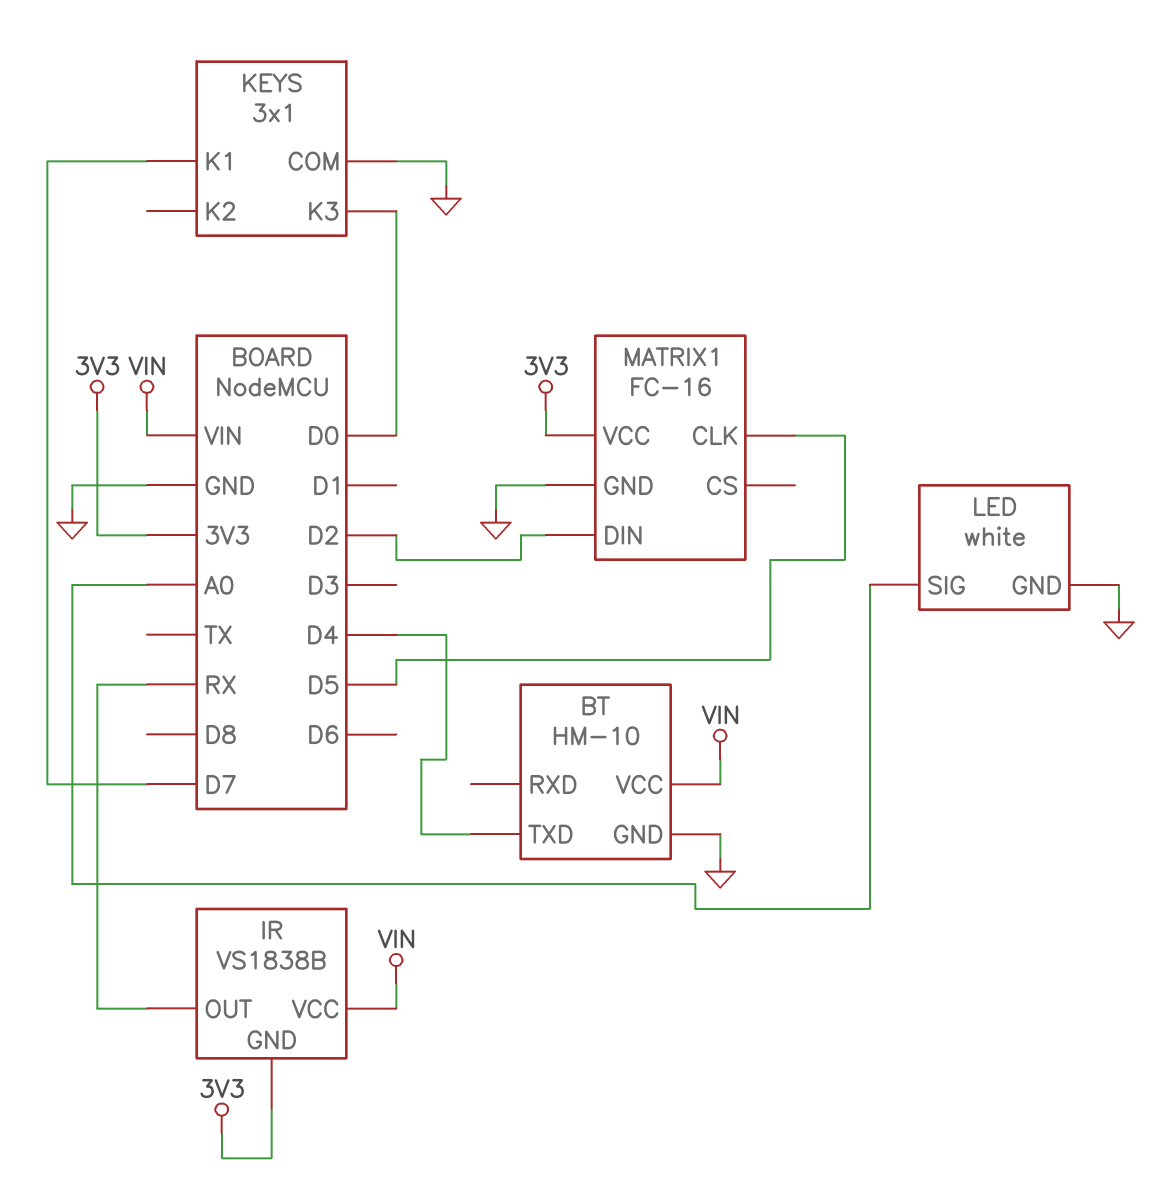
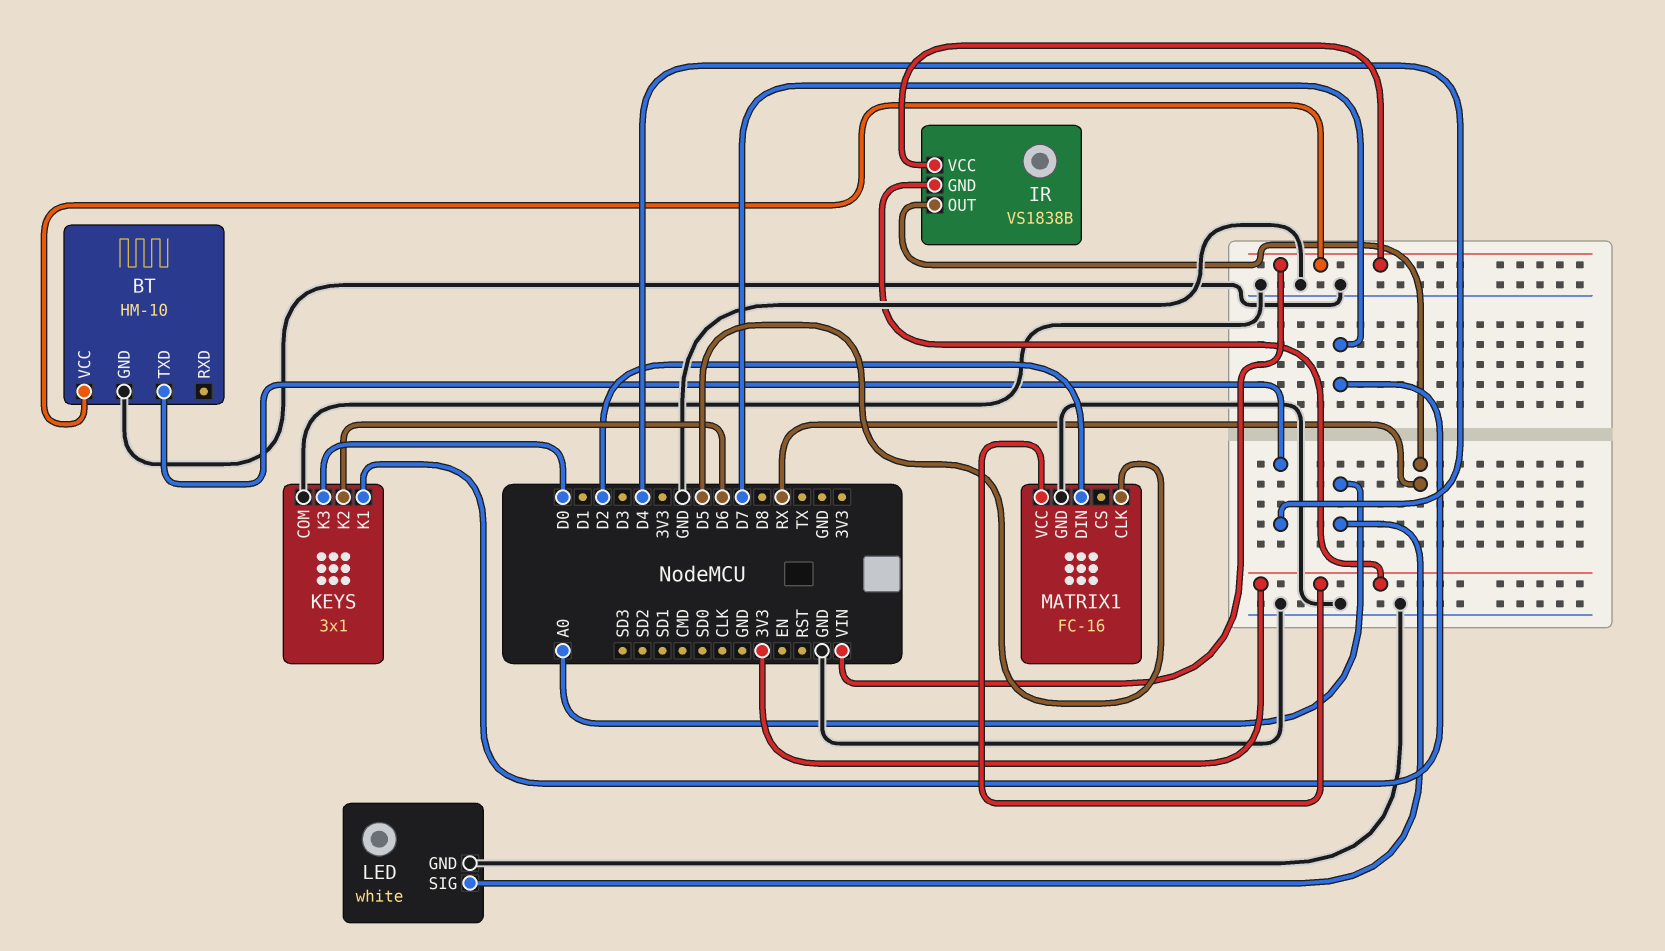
KEYS pin K2: none -> D6

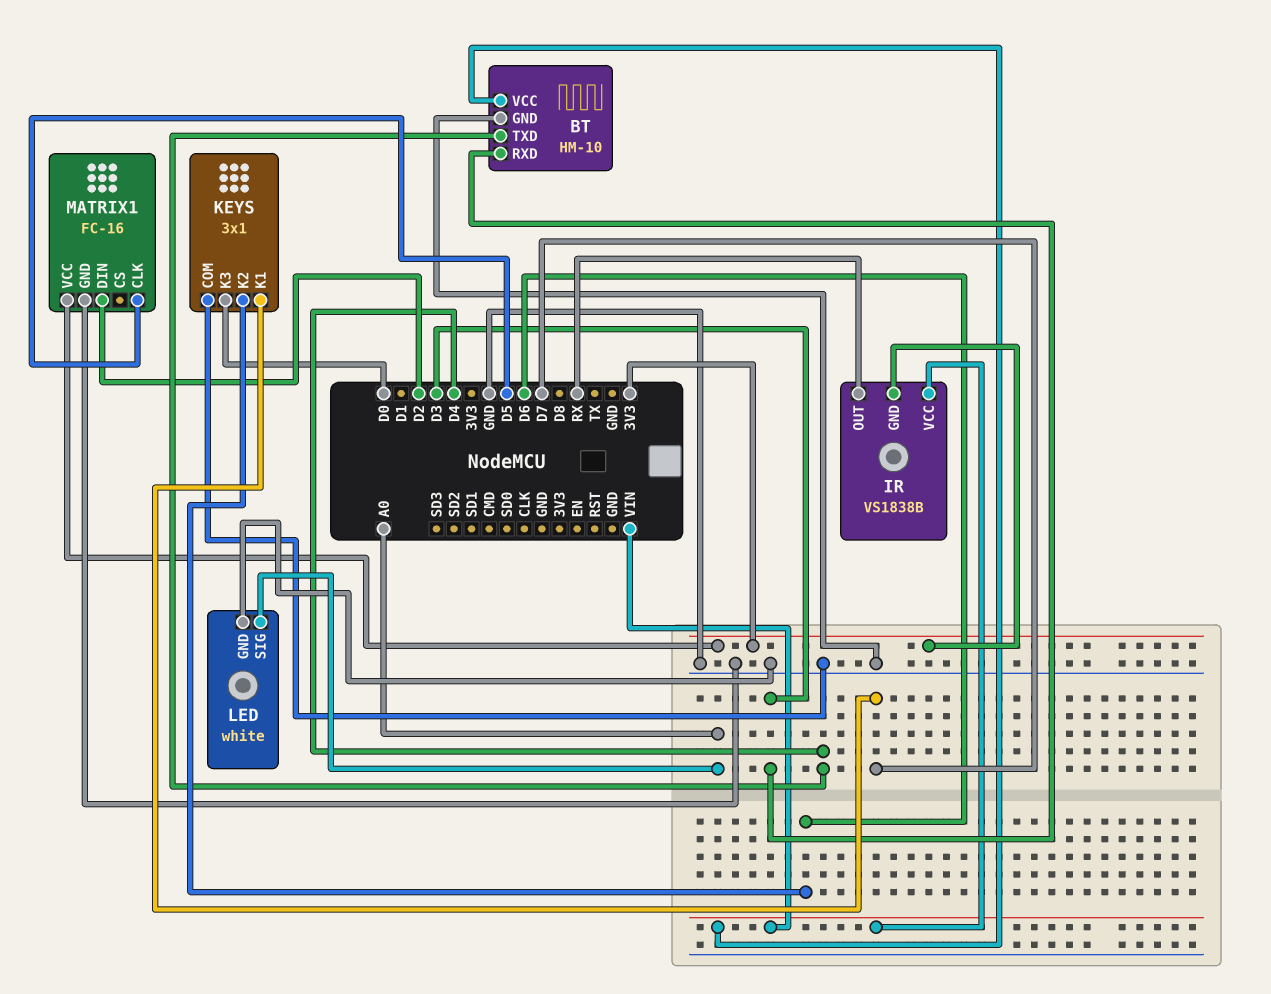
BT pin RXD: none -> D3

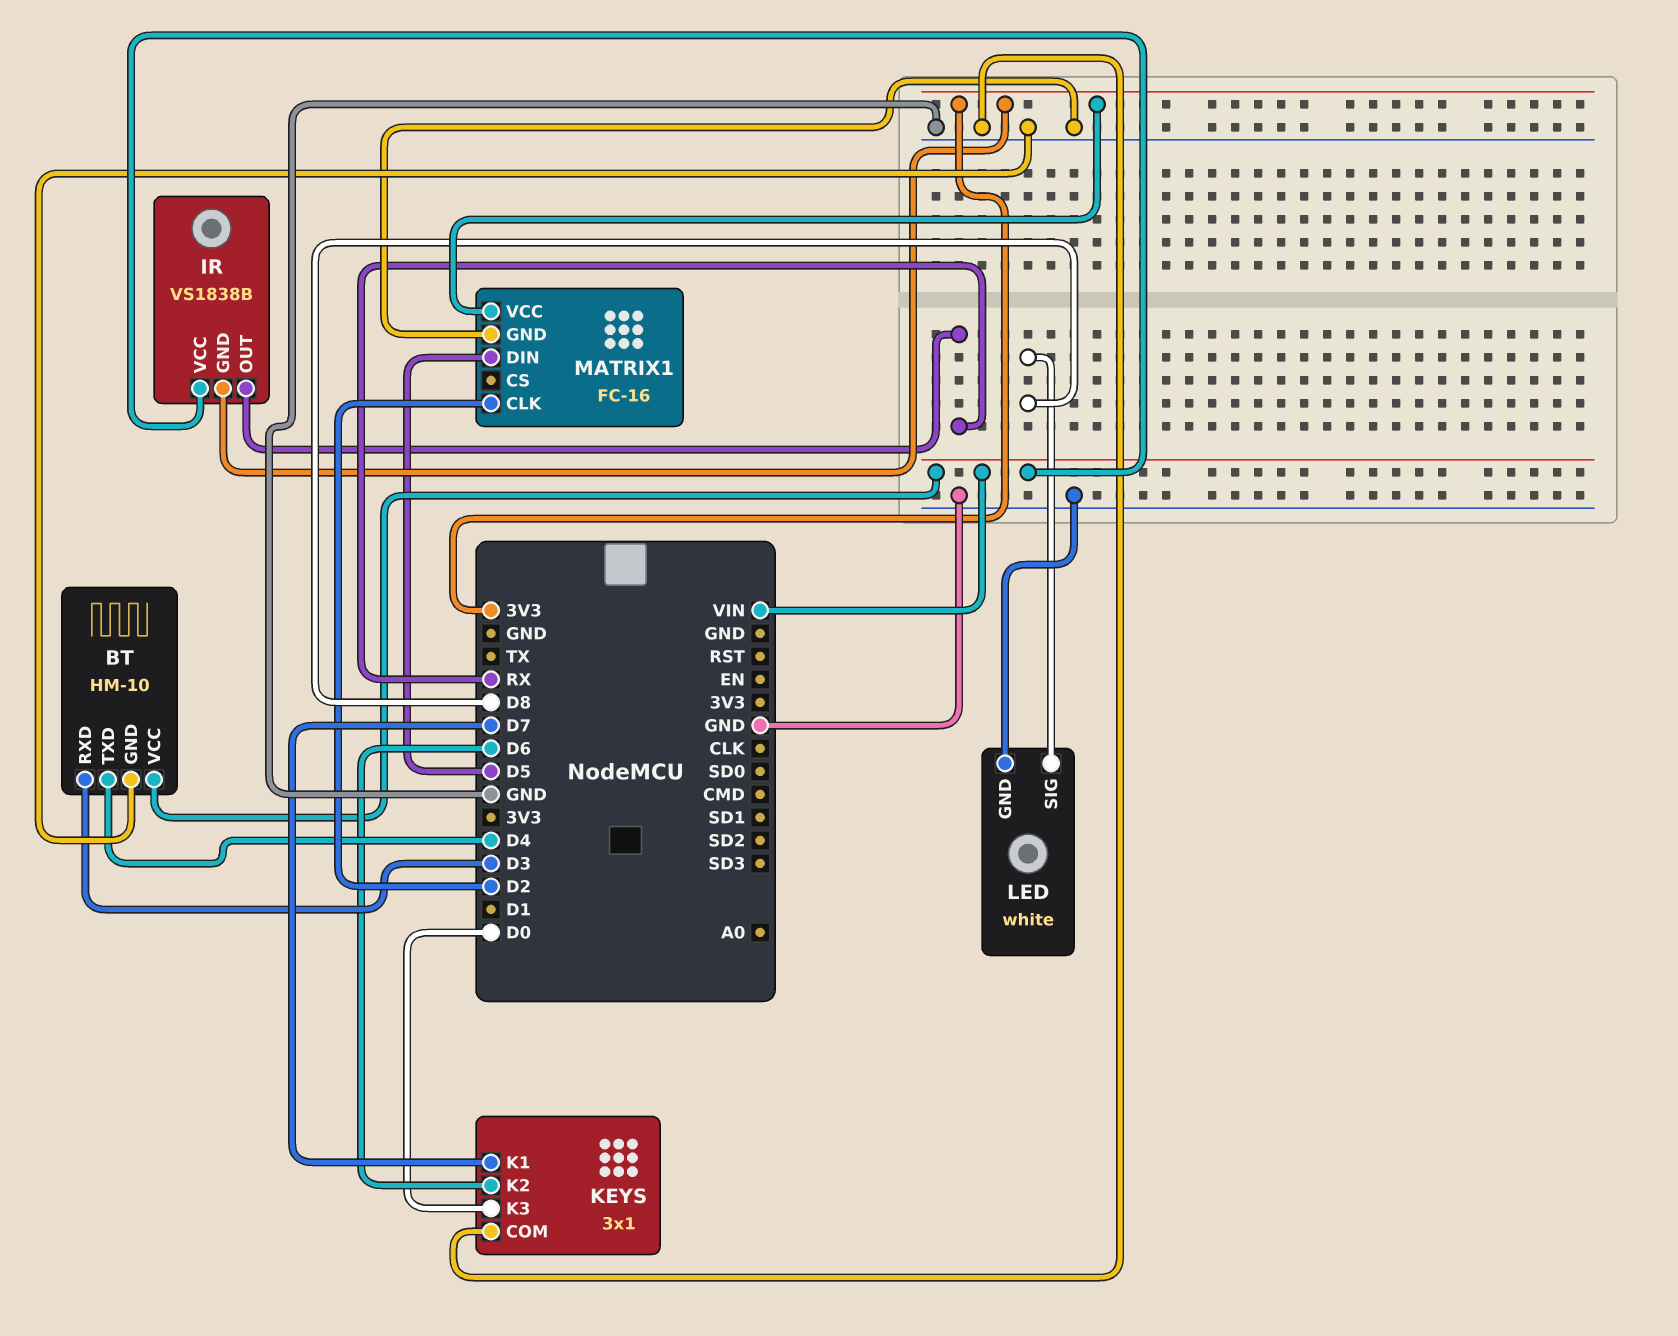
LED pin SIG: A0 -> D8
MATRIX1 pin CLK: D5 -> D2
MATRIX1 pin DIN: D2 -> D5

